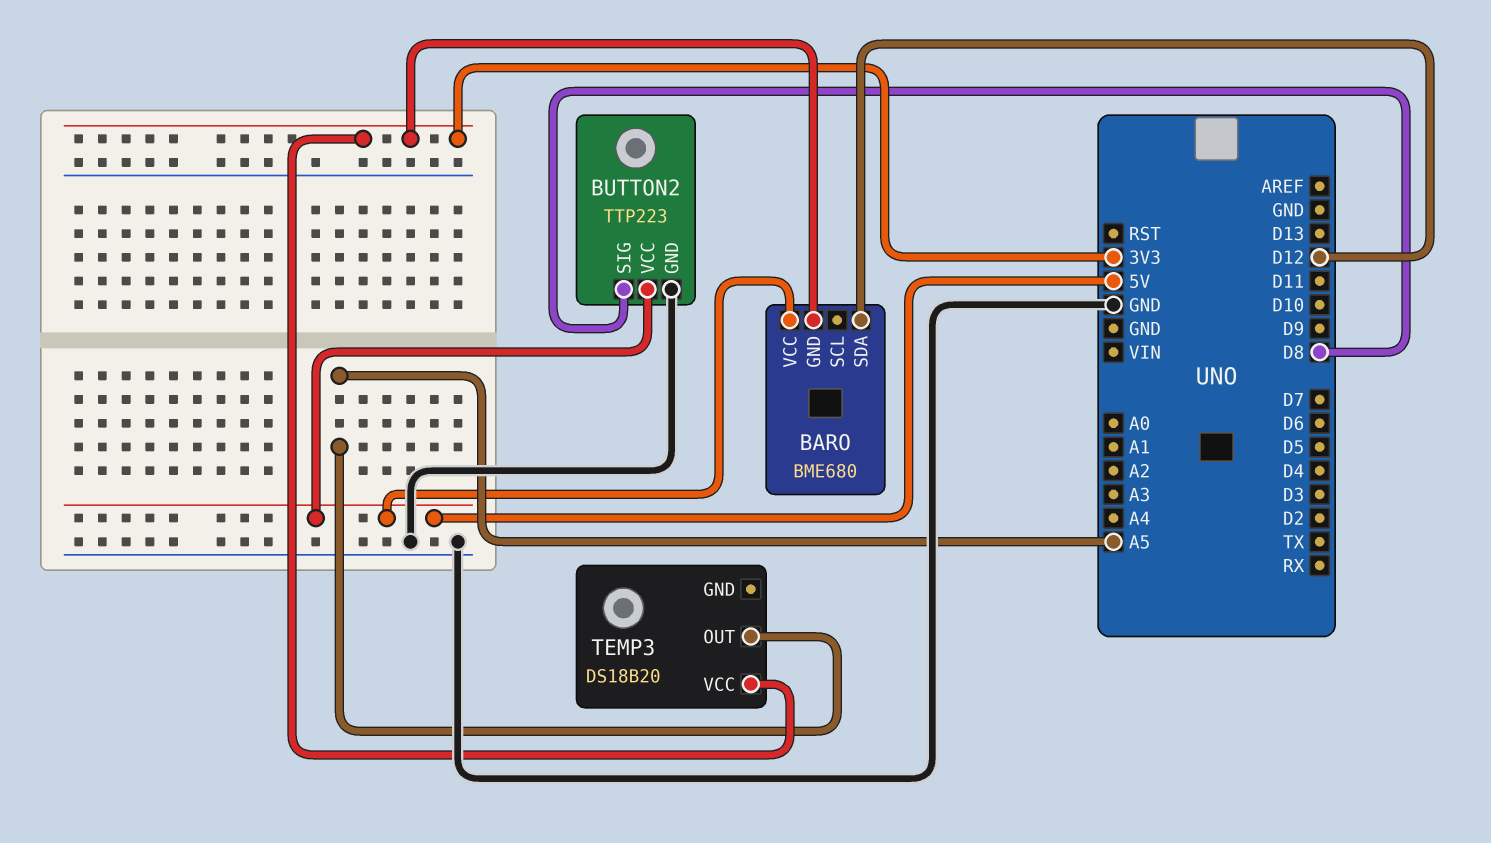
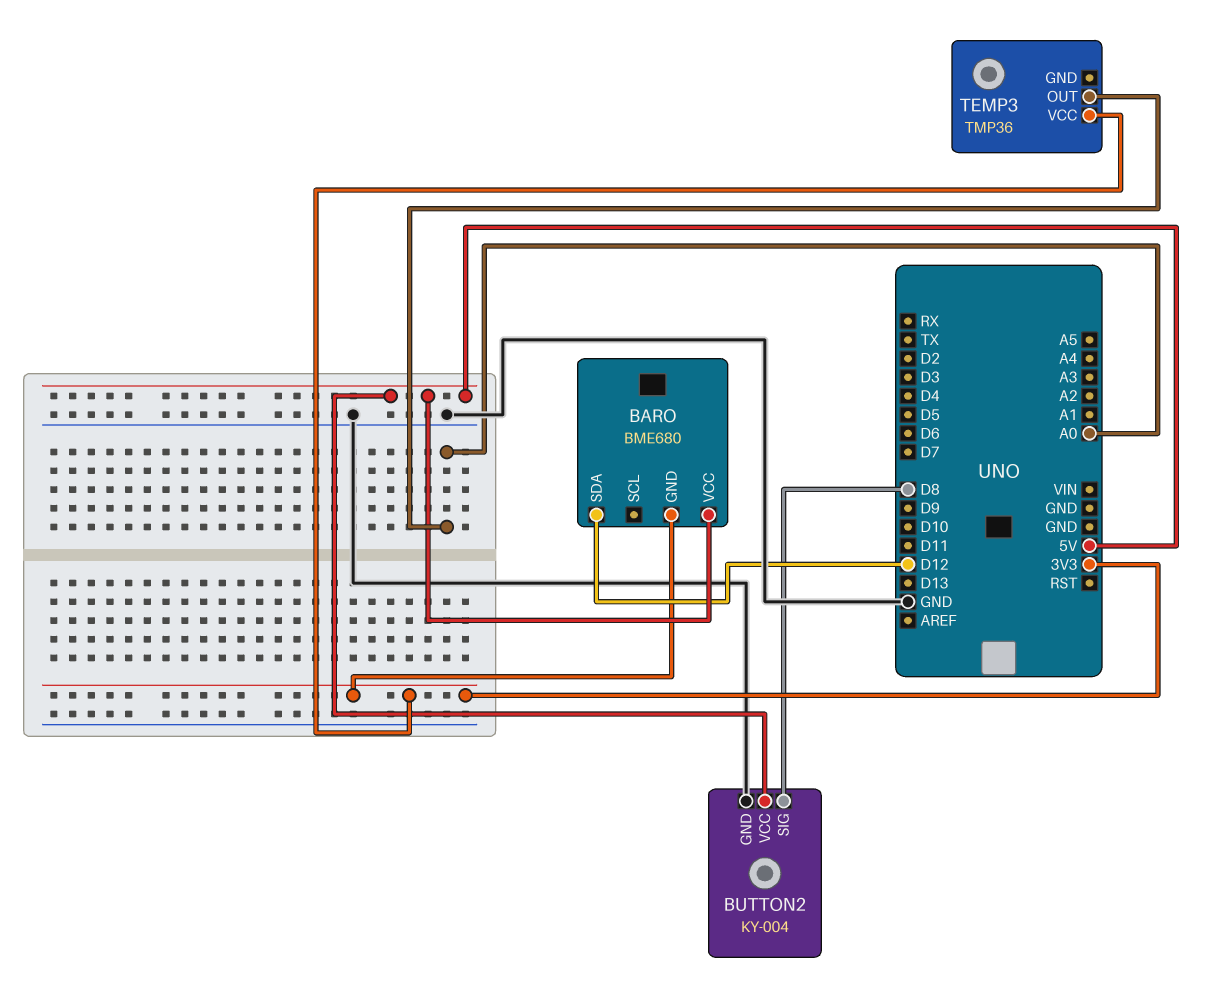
BUTTON2: TTP223 -> KY-004
TEMP3: DS18B20 -> TMP36
TEMP3 pin OUT: A5 -> A0

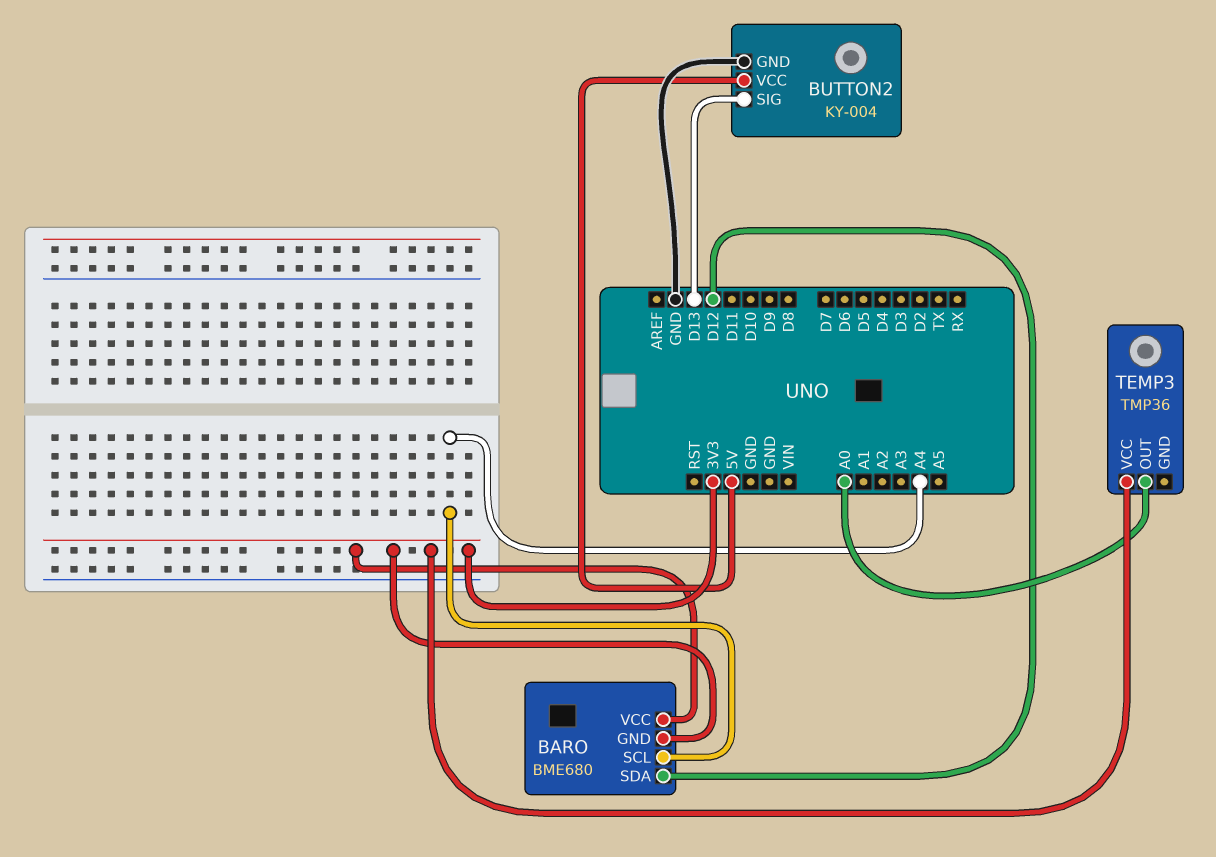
BARO pin SCL: none -> A4
BARO pin VCC: 5V -> 3V3
BUTTON2 pin SIG: D8 -> D13

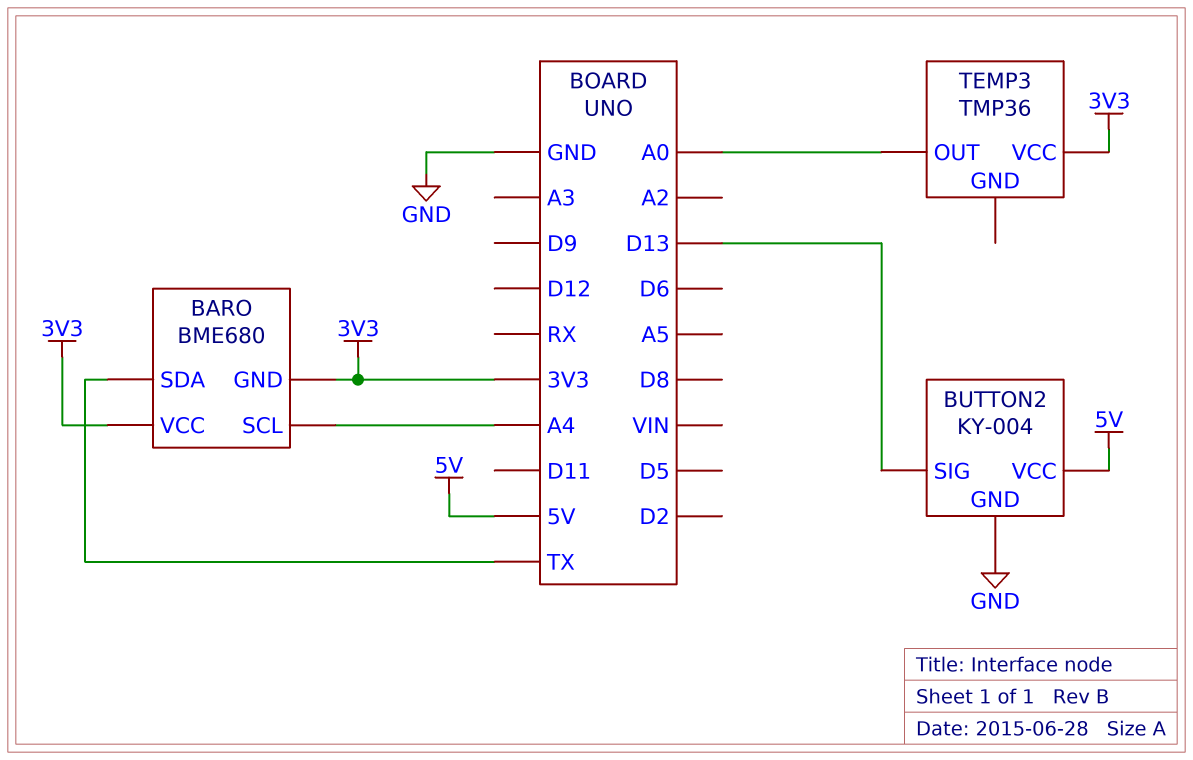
BARO pin SDA: D12 -> TX

